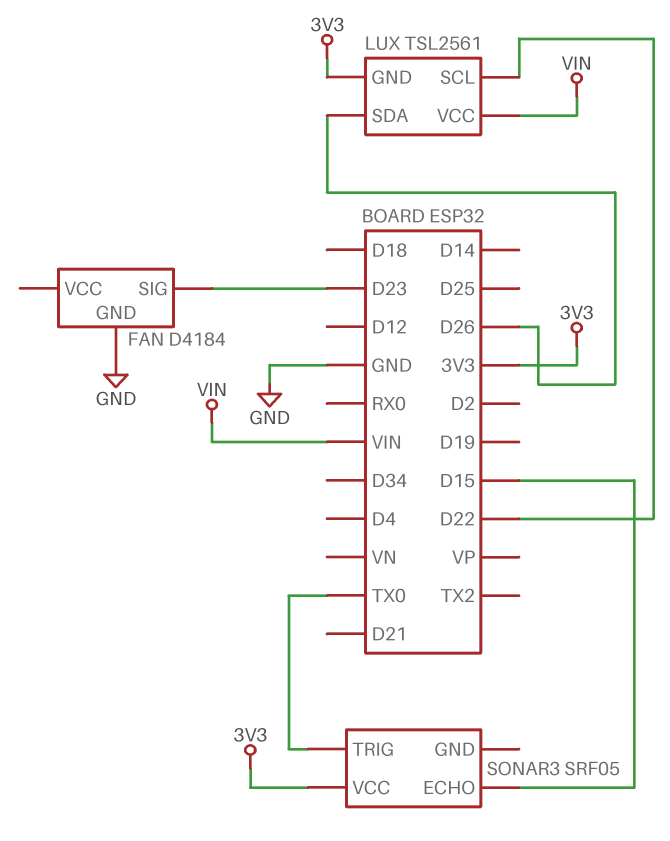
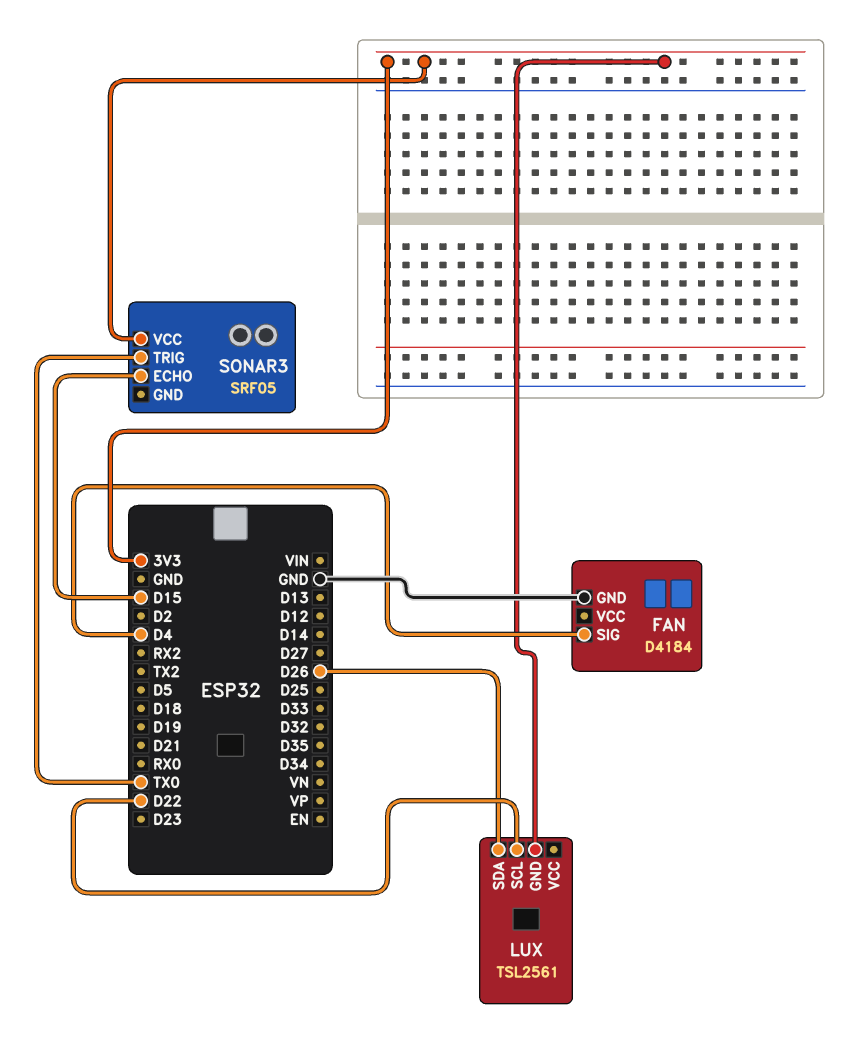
FAN pin SIG: D23 -> D4
LUX pin VCC: VIN -> none

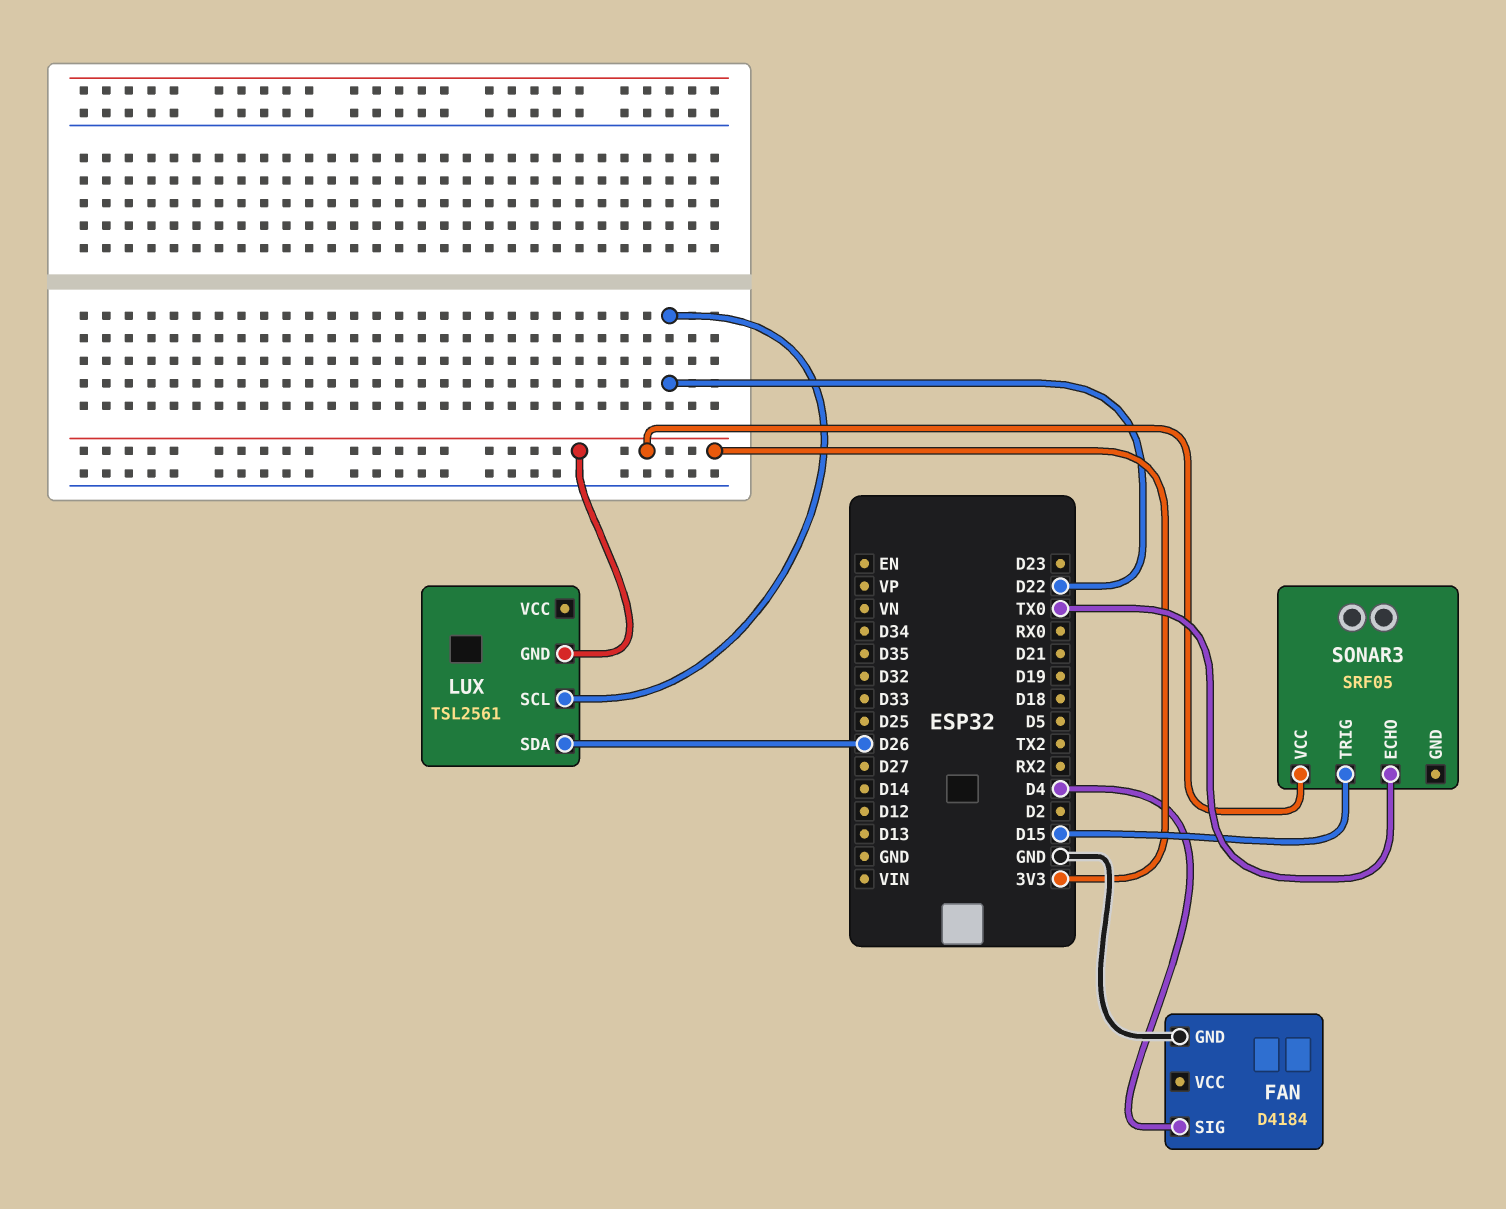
SONAR3 pin ECHO: D15 -> TX0
SONAR3 pin TRIG: TX0 -> D15

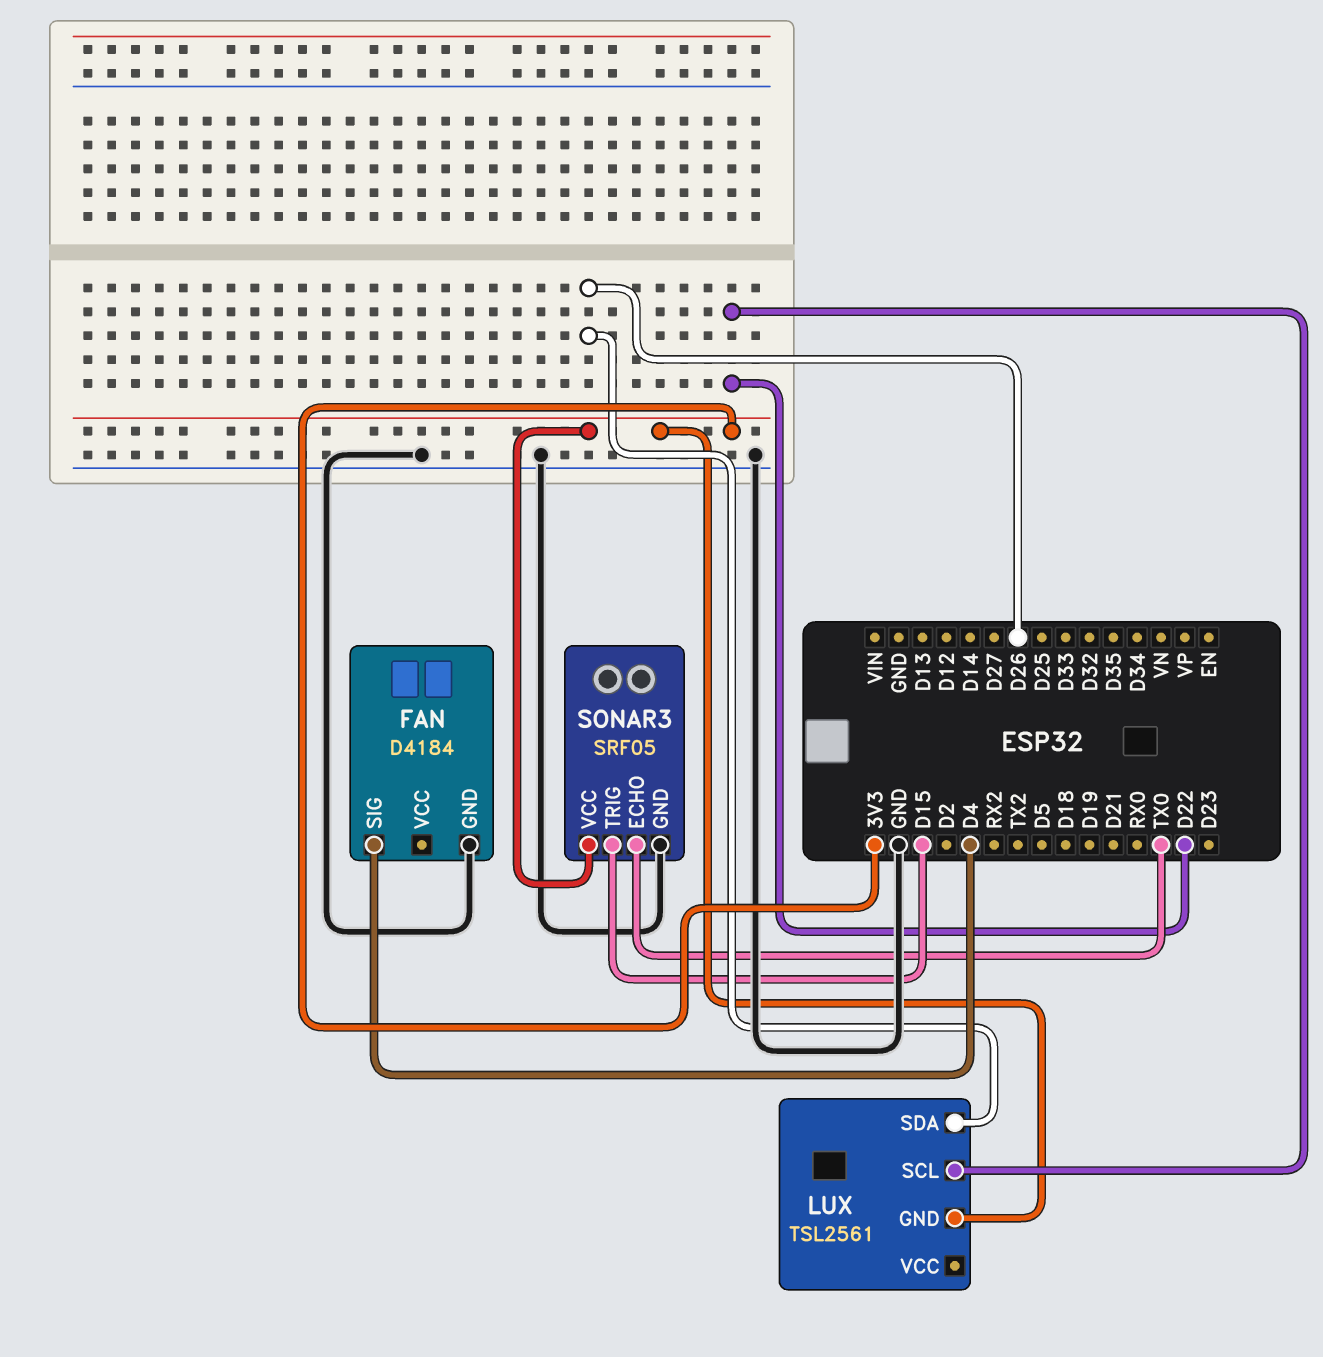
SONAR3 pin GND: none -> GND

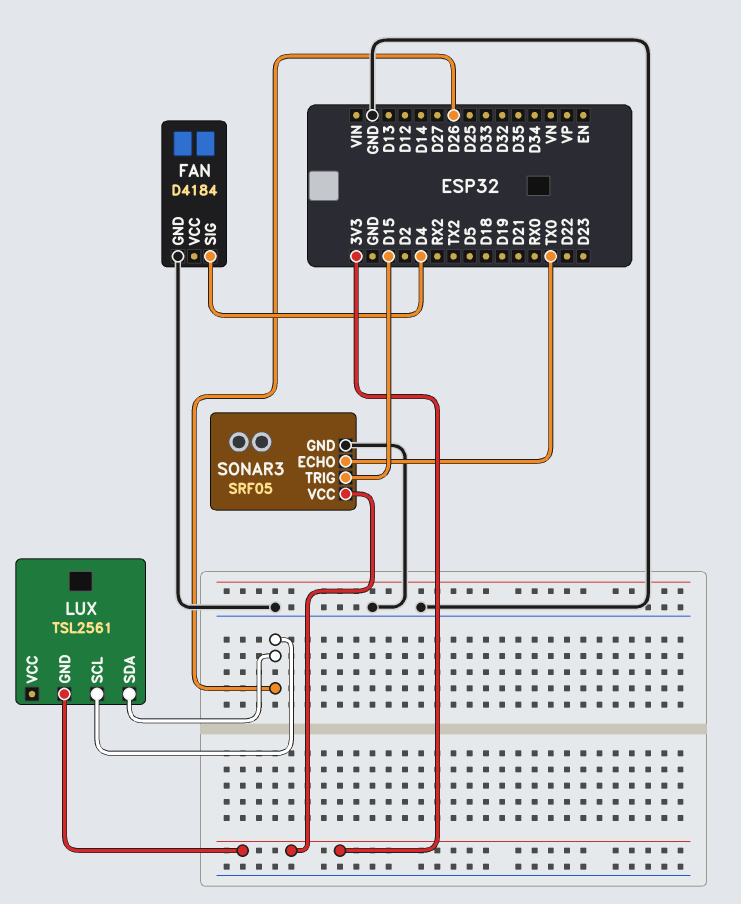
LUX pin SCL: D22 -> D26

